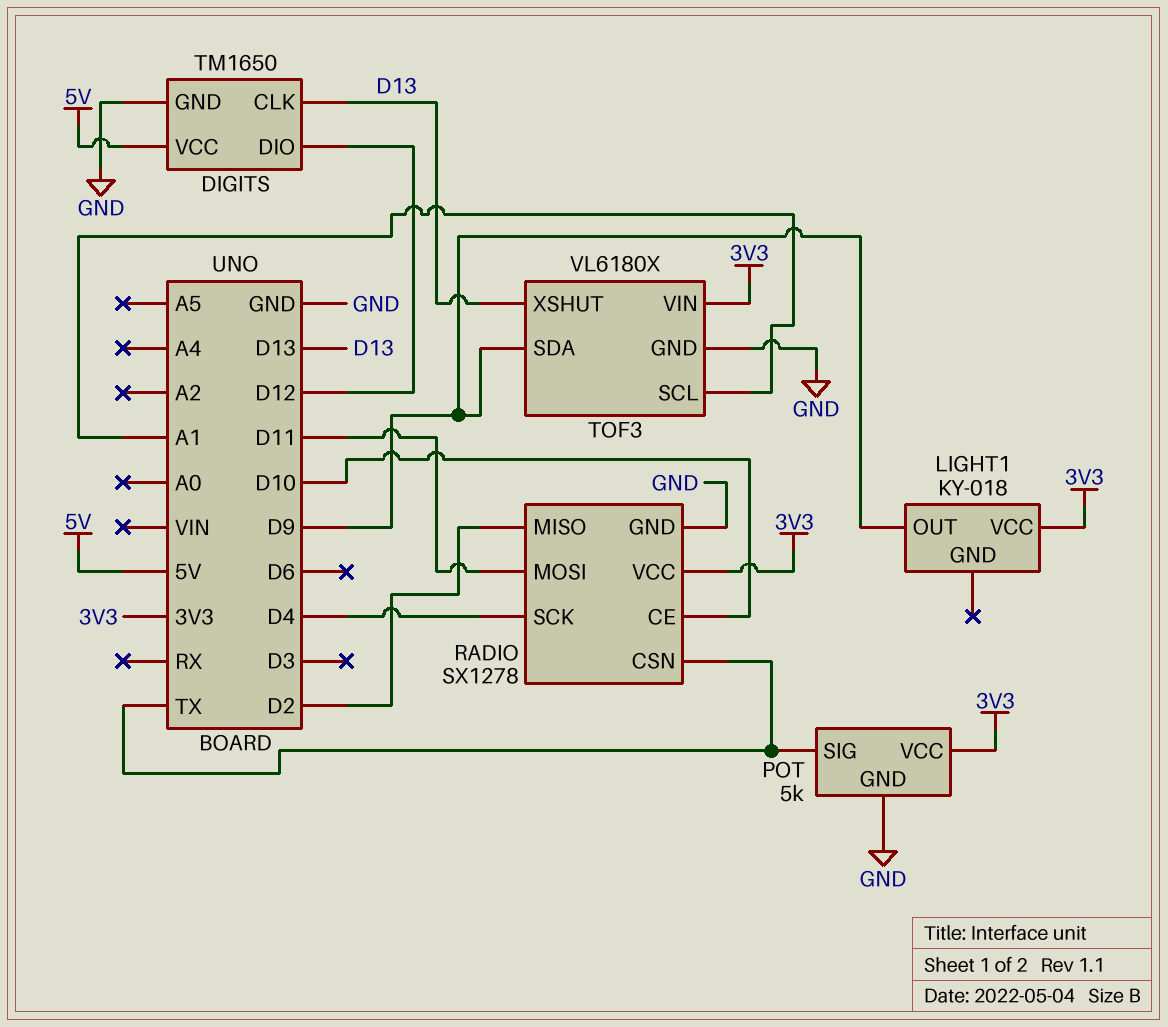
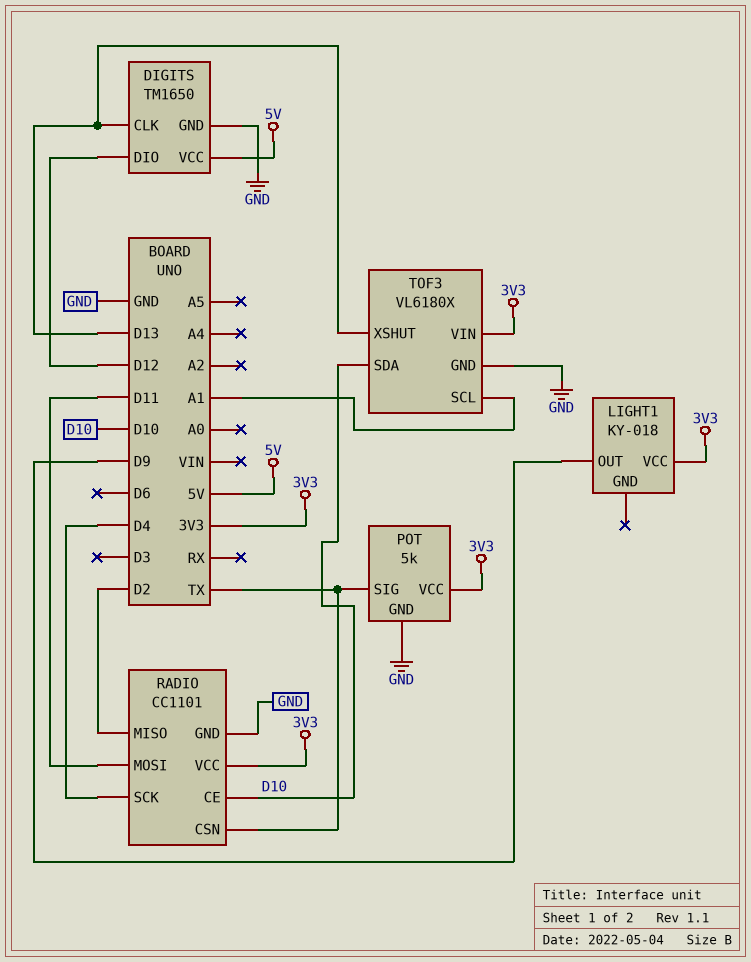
RADIO: SX1278 -> CC1101
TOF3 pin SDA: D9 -> D10

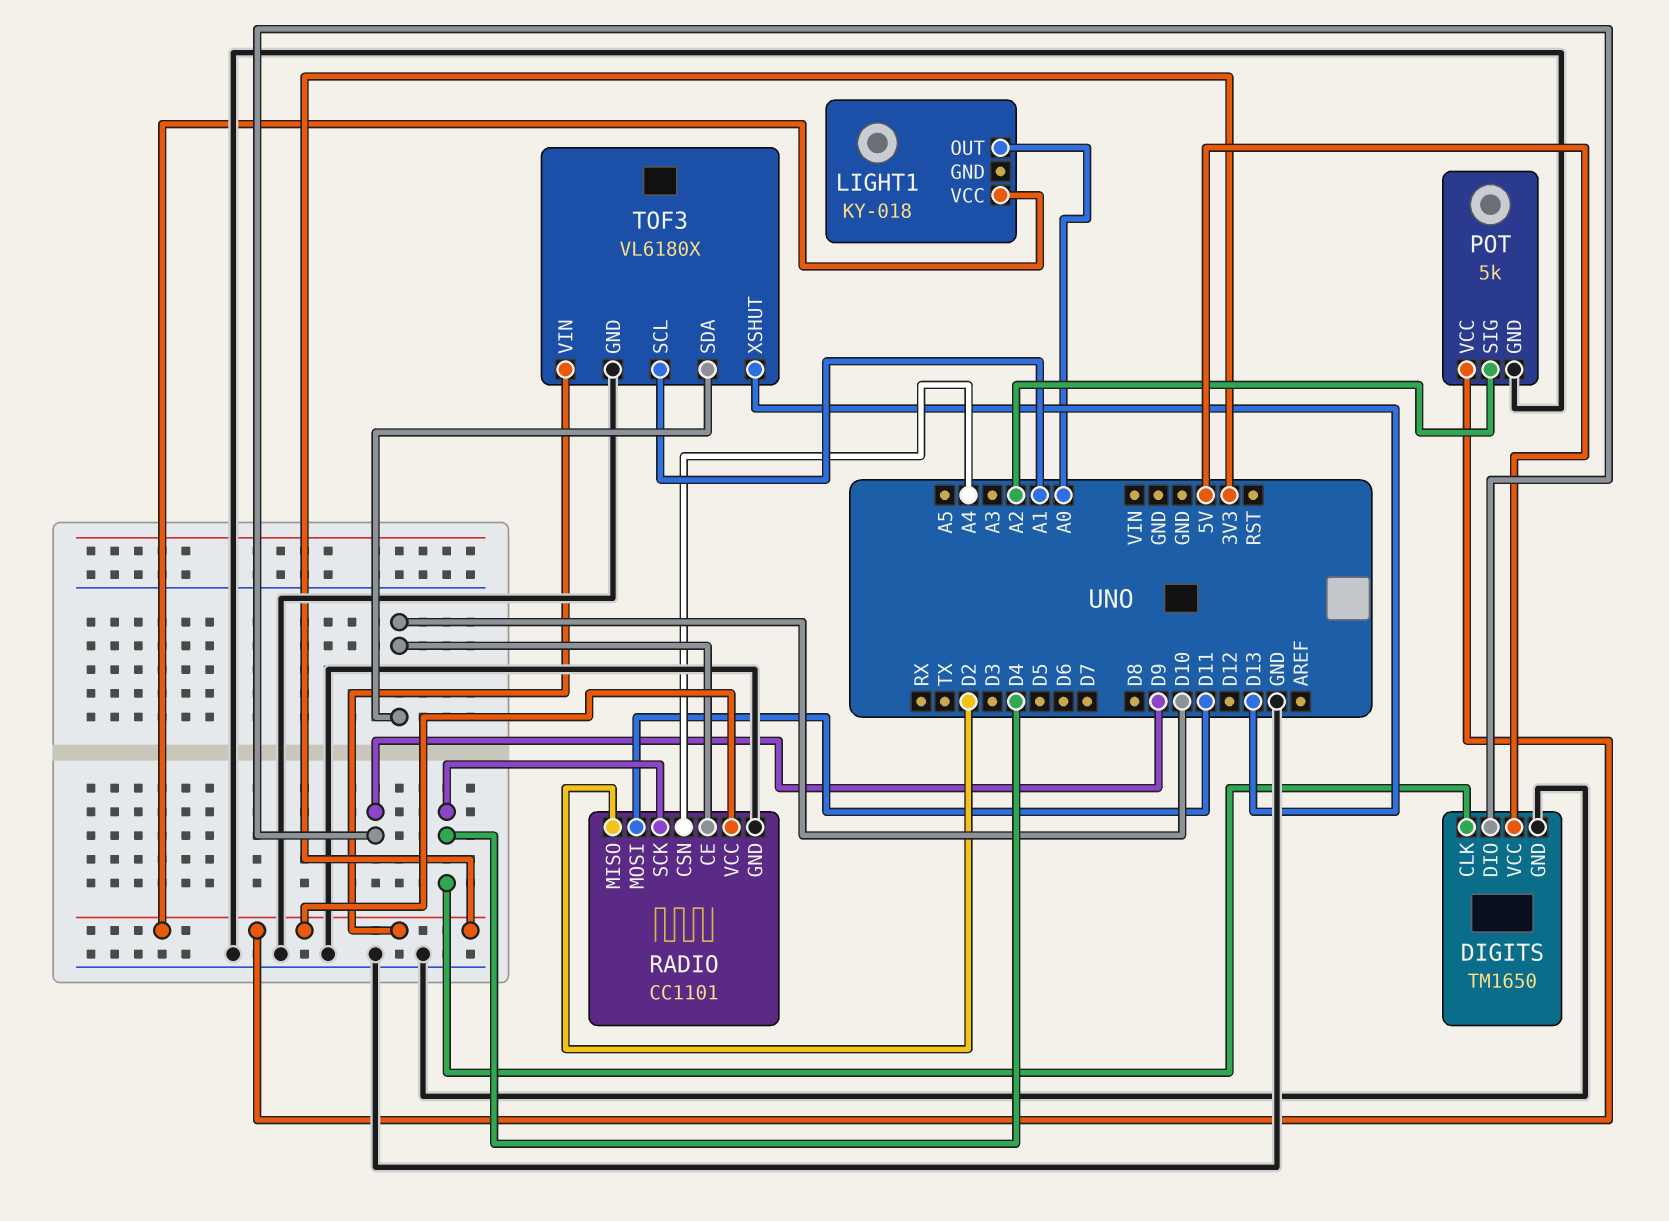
DIGITS pin CLK: D13 -> D4
DIGITS pin DIO: D12 -> D9
LIGHT1 pin OUT: D9 -> A0
POT pin SIG: TX -> A2
RADIO pin CSN: TX -> A4

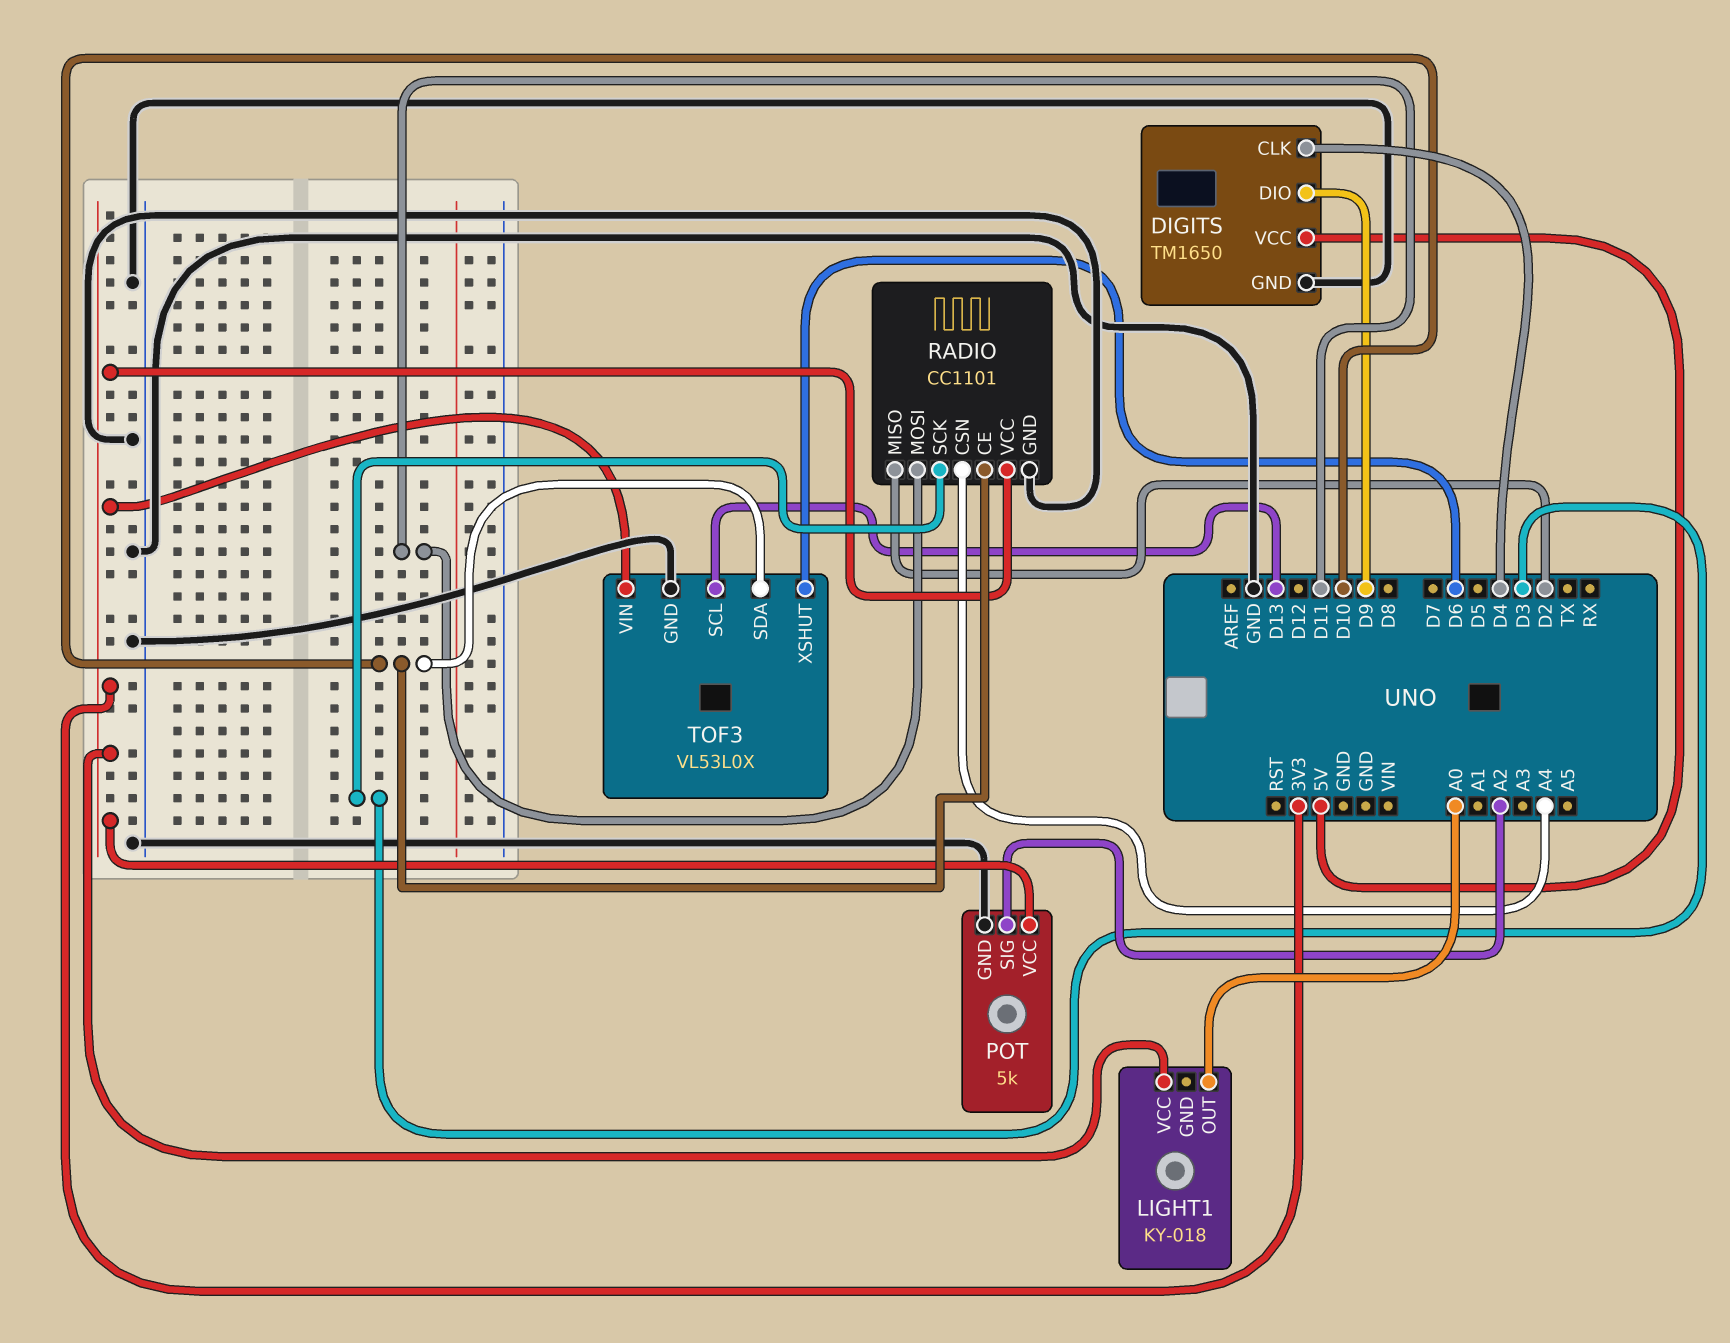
RADIO pin SCK: D4 -> D3
TOF3: VL6180X -> VL53L0X
TOF3 pin SCL: A1 -> D13
TOF3 pin XSHUT: D13 -> D6

